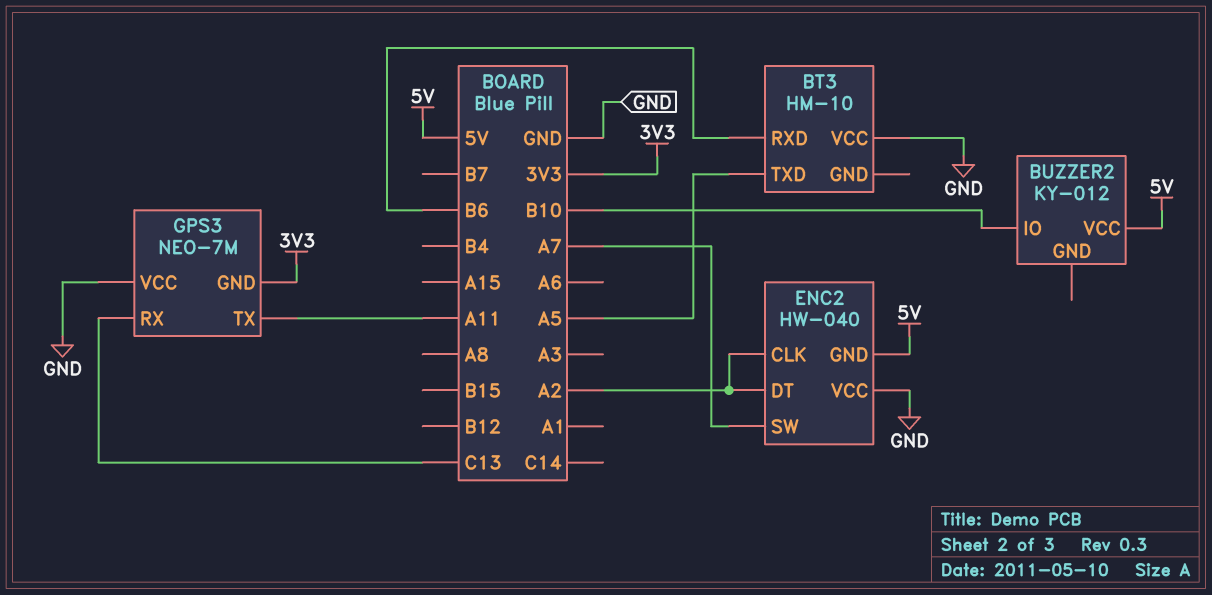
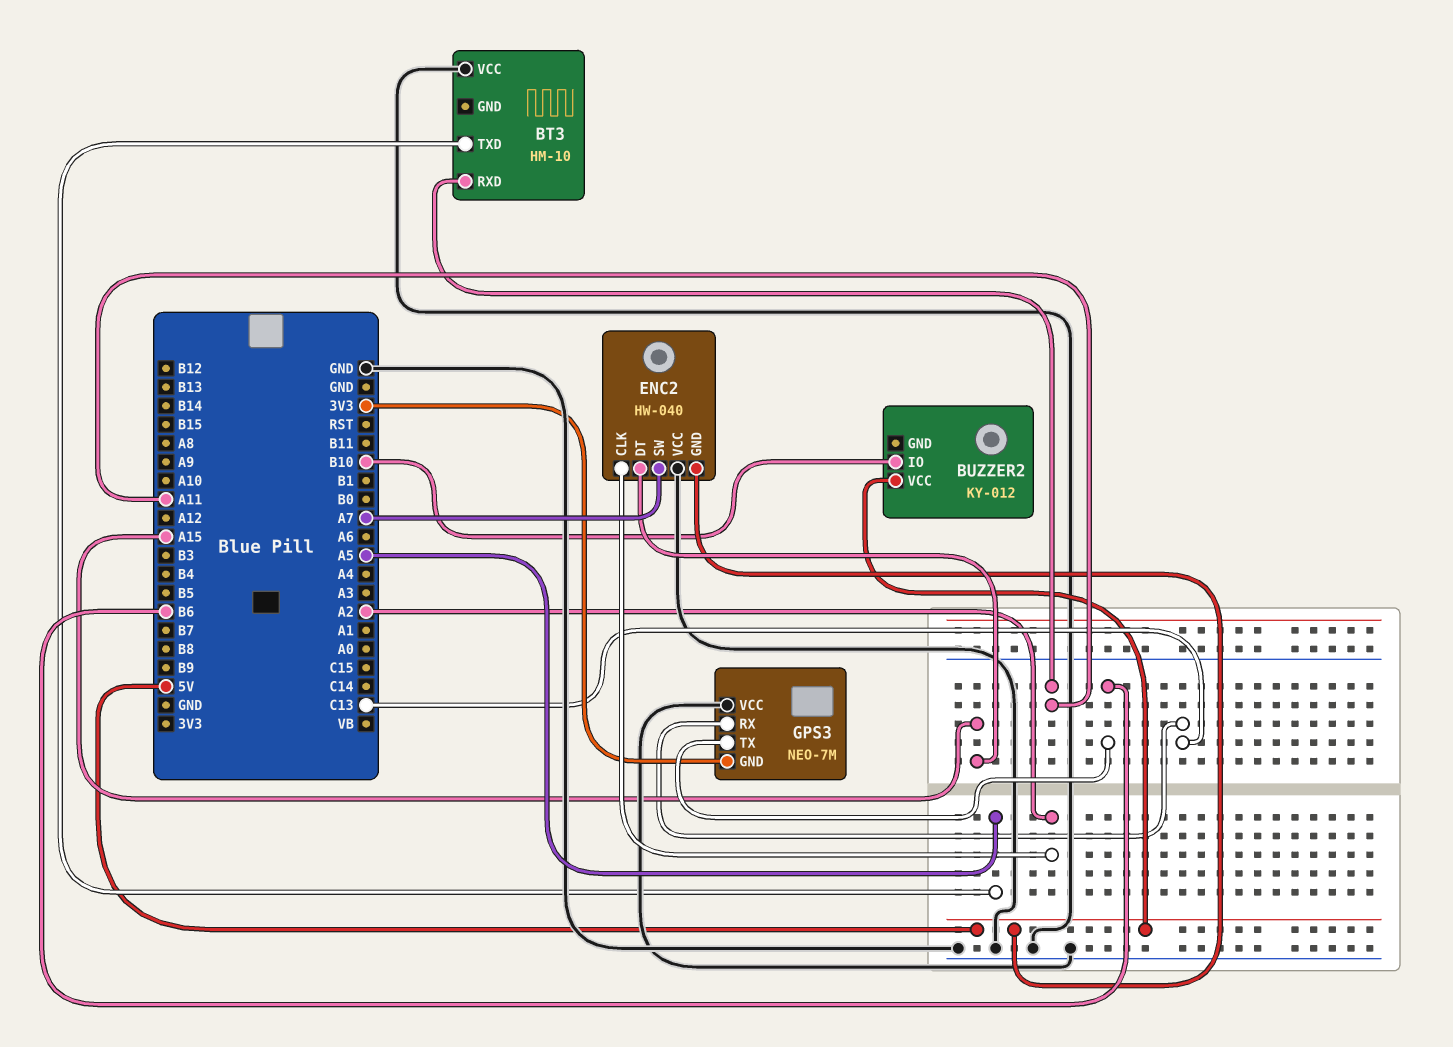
BT3 pin RXD: B6 -> A11
ENC2 pin DT: A2 -> A15
GPS3 pin TX: A11 -> B6

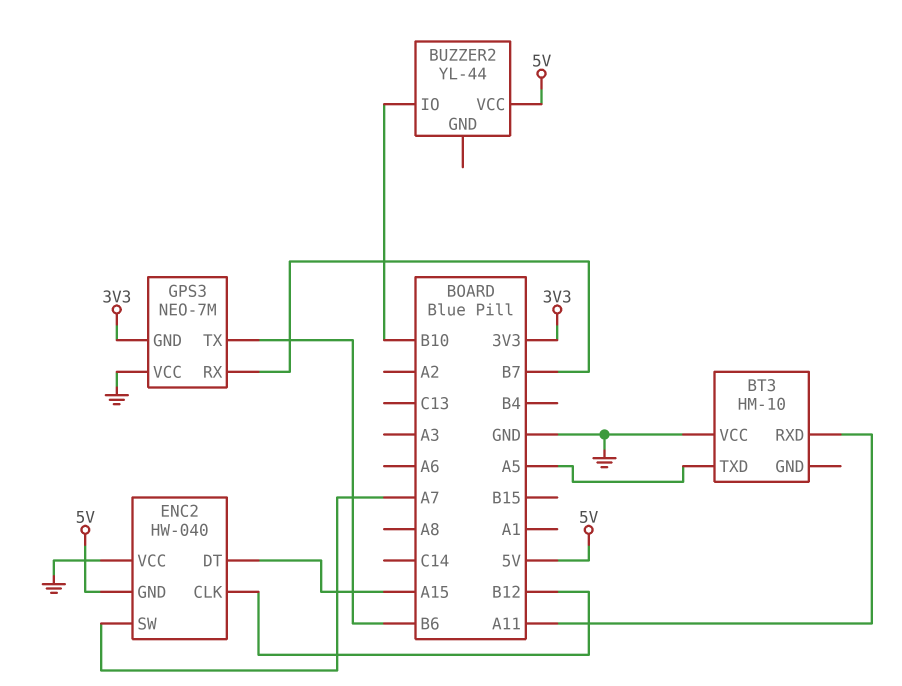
BUZZER2: KY-012 -> YL-44
ENC2 pin CLK: A2 -> B12
GPS3 pin RX: C13 -> B7

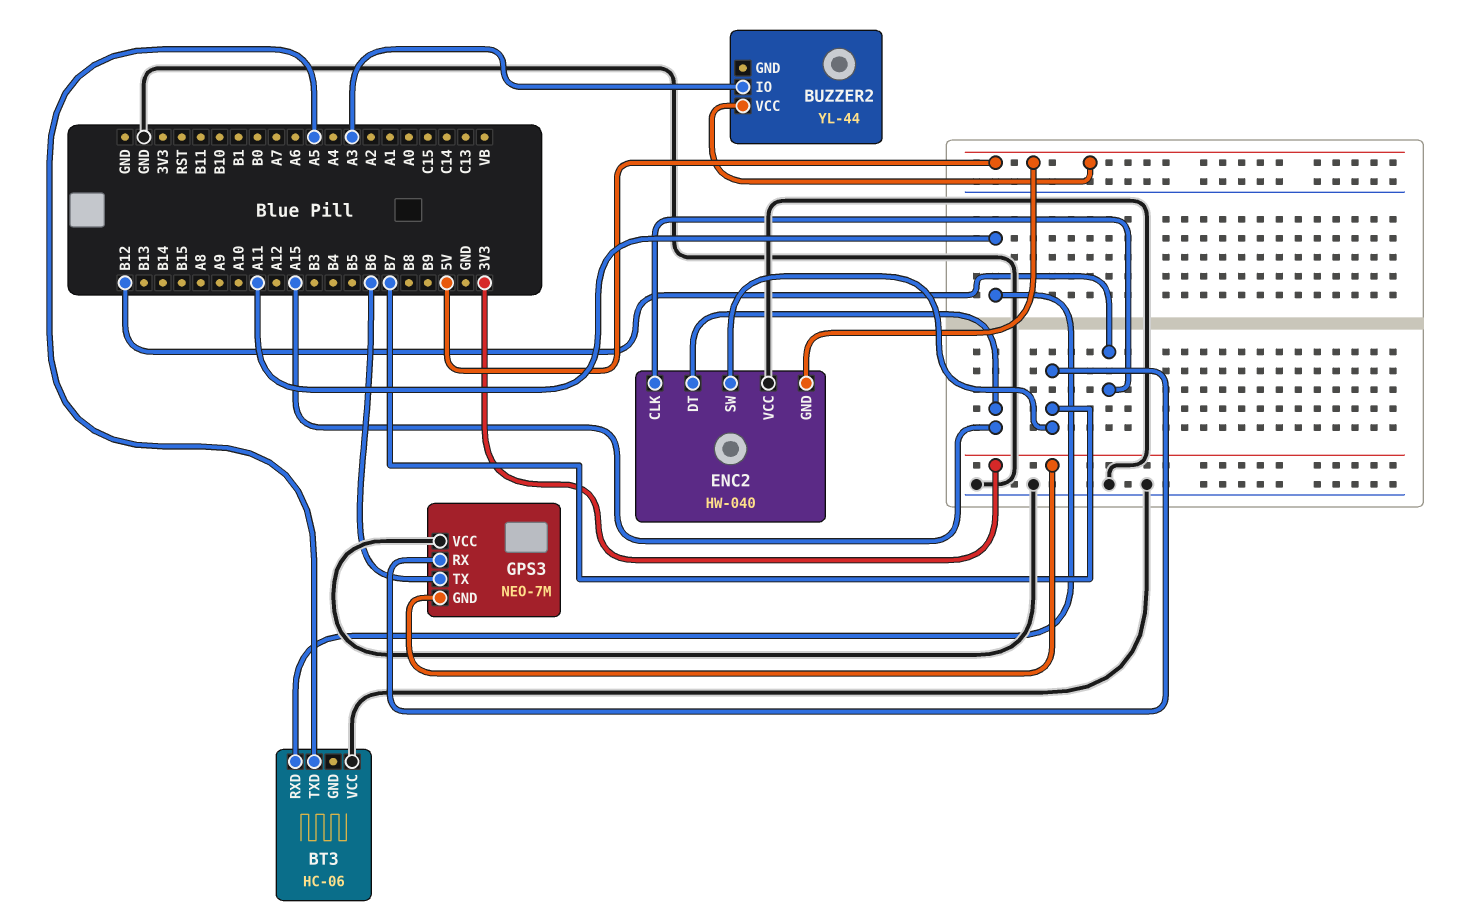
BT3: HM-10 -> HC-06
BUZZER2 pin IO: B10 -> A3
ENC2 pin SW: A7 -> B7

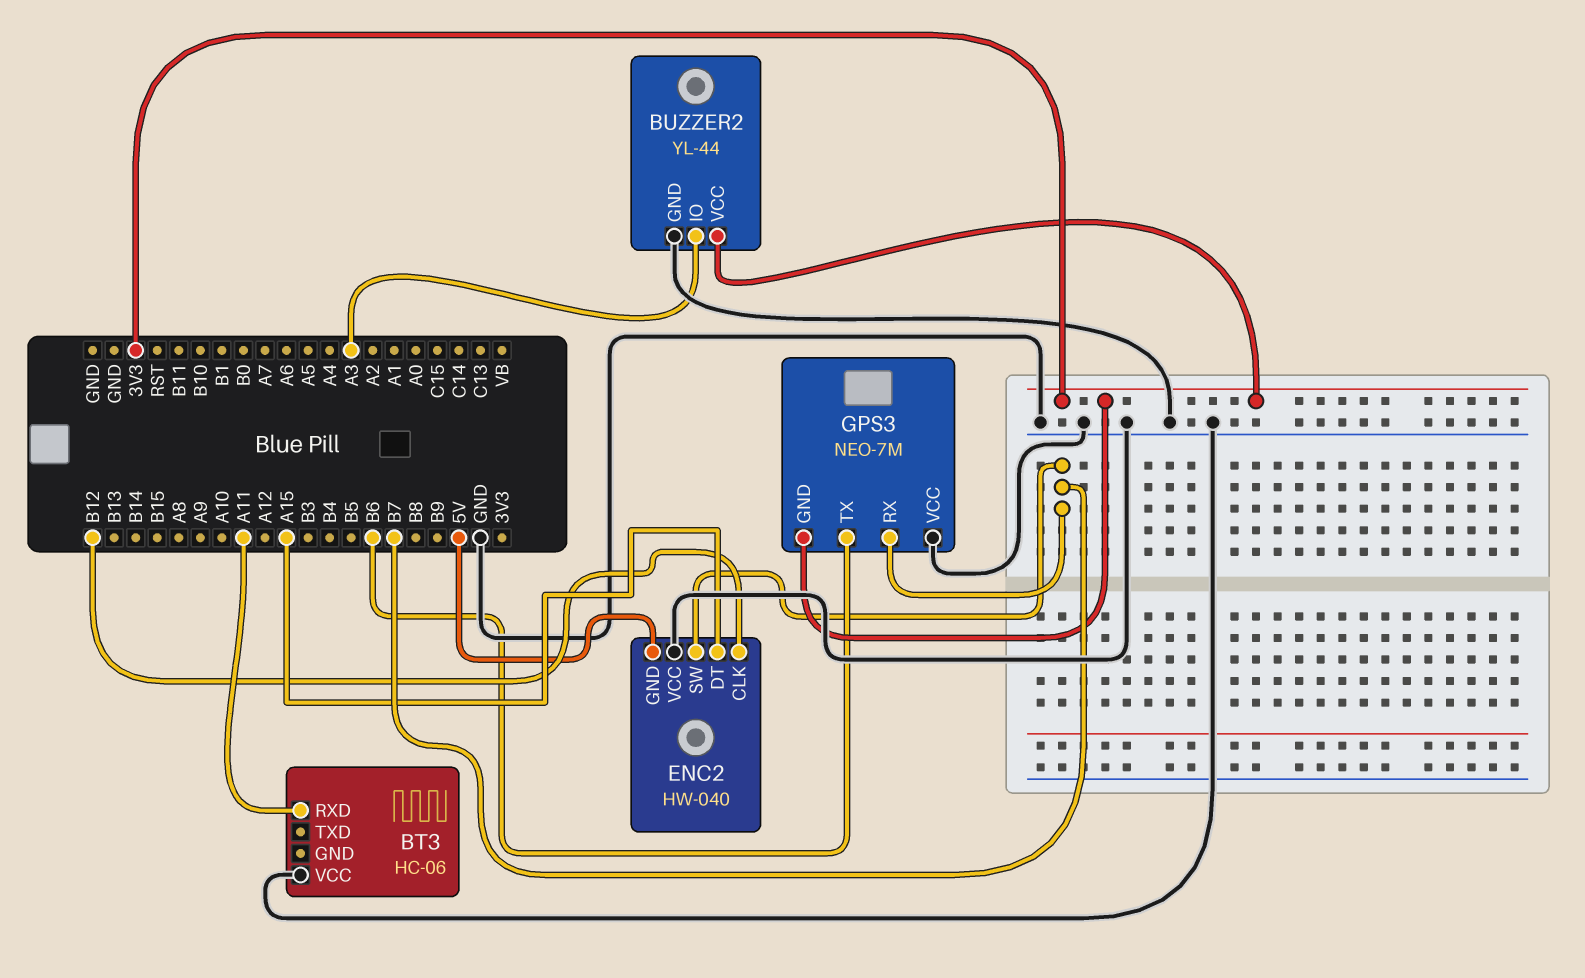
BT3 pin TXD: A5 -> none
BUZZER2 pin GND: none -> GND
BUZZER2 pin VCC: 5V -> 3V3

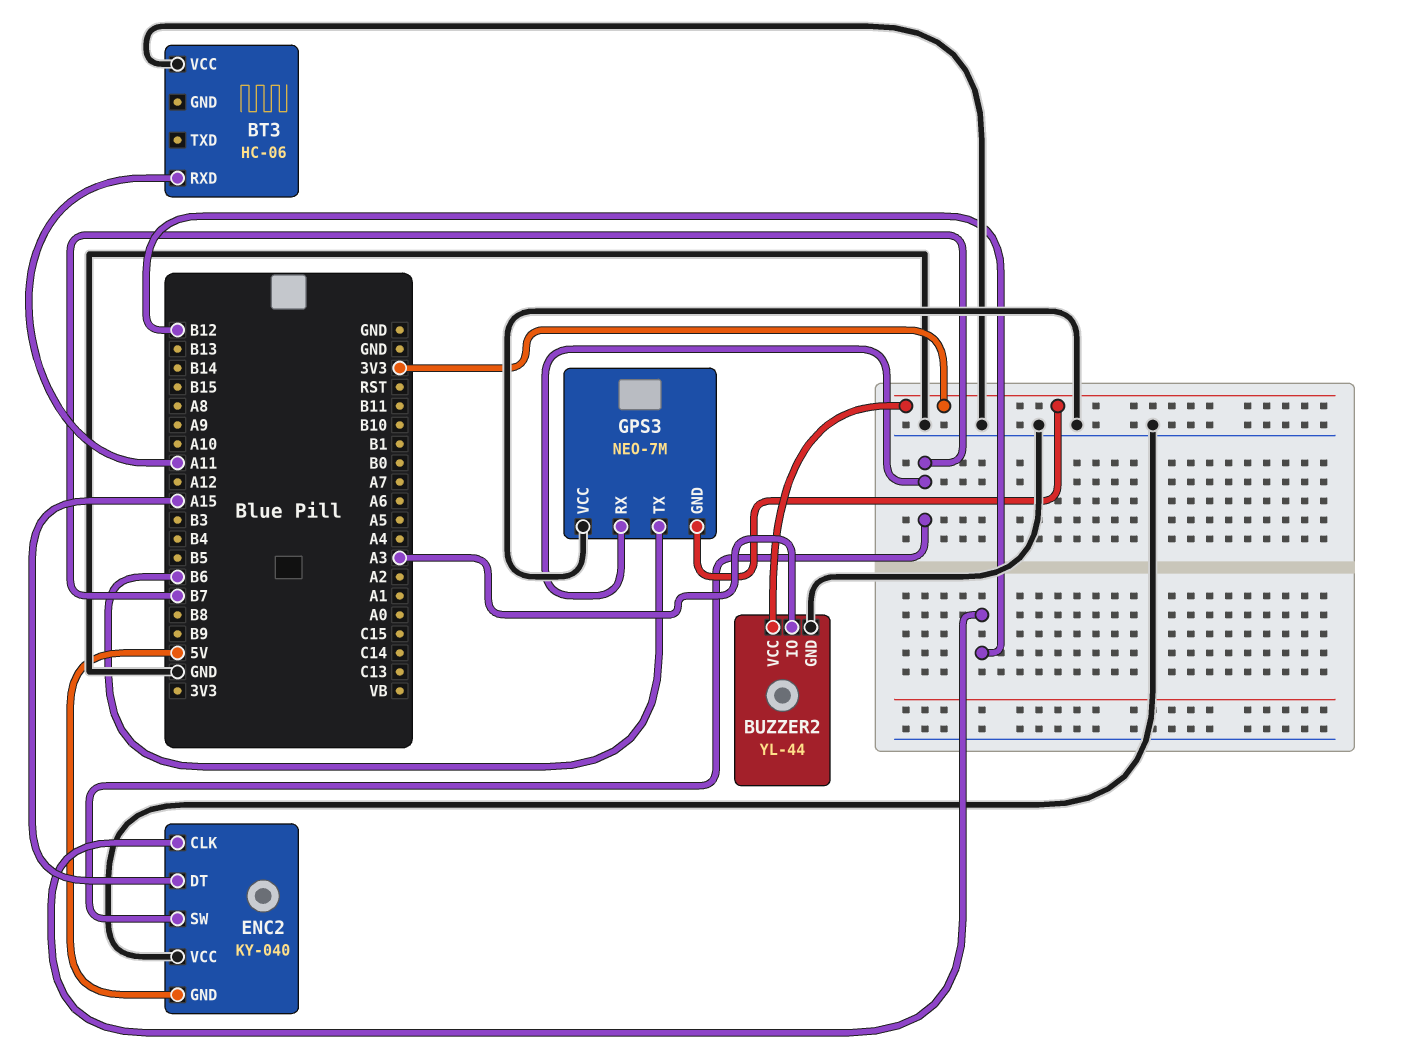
ENC2: HW-040 -> KY-040

